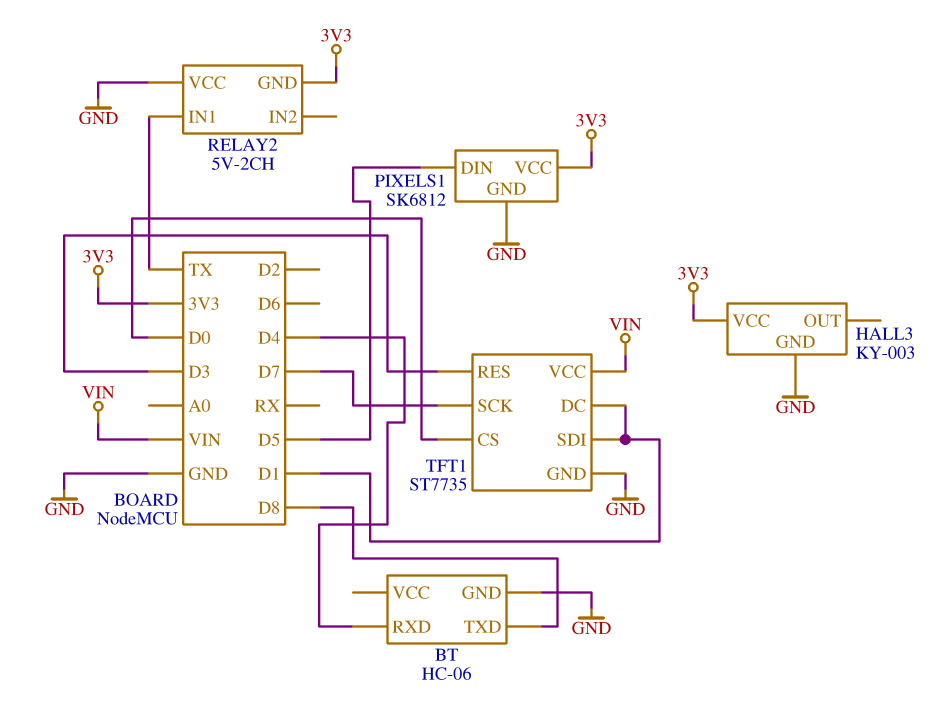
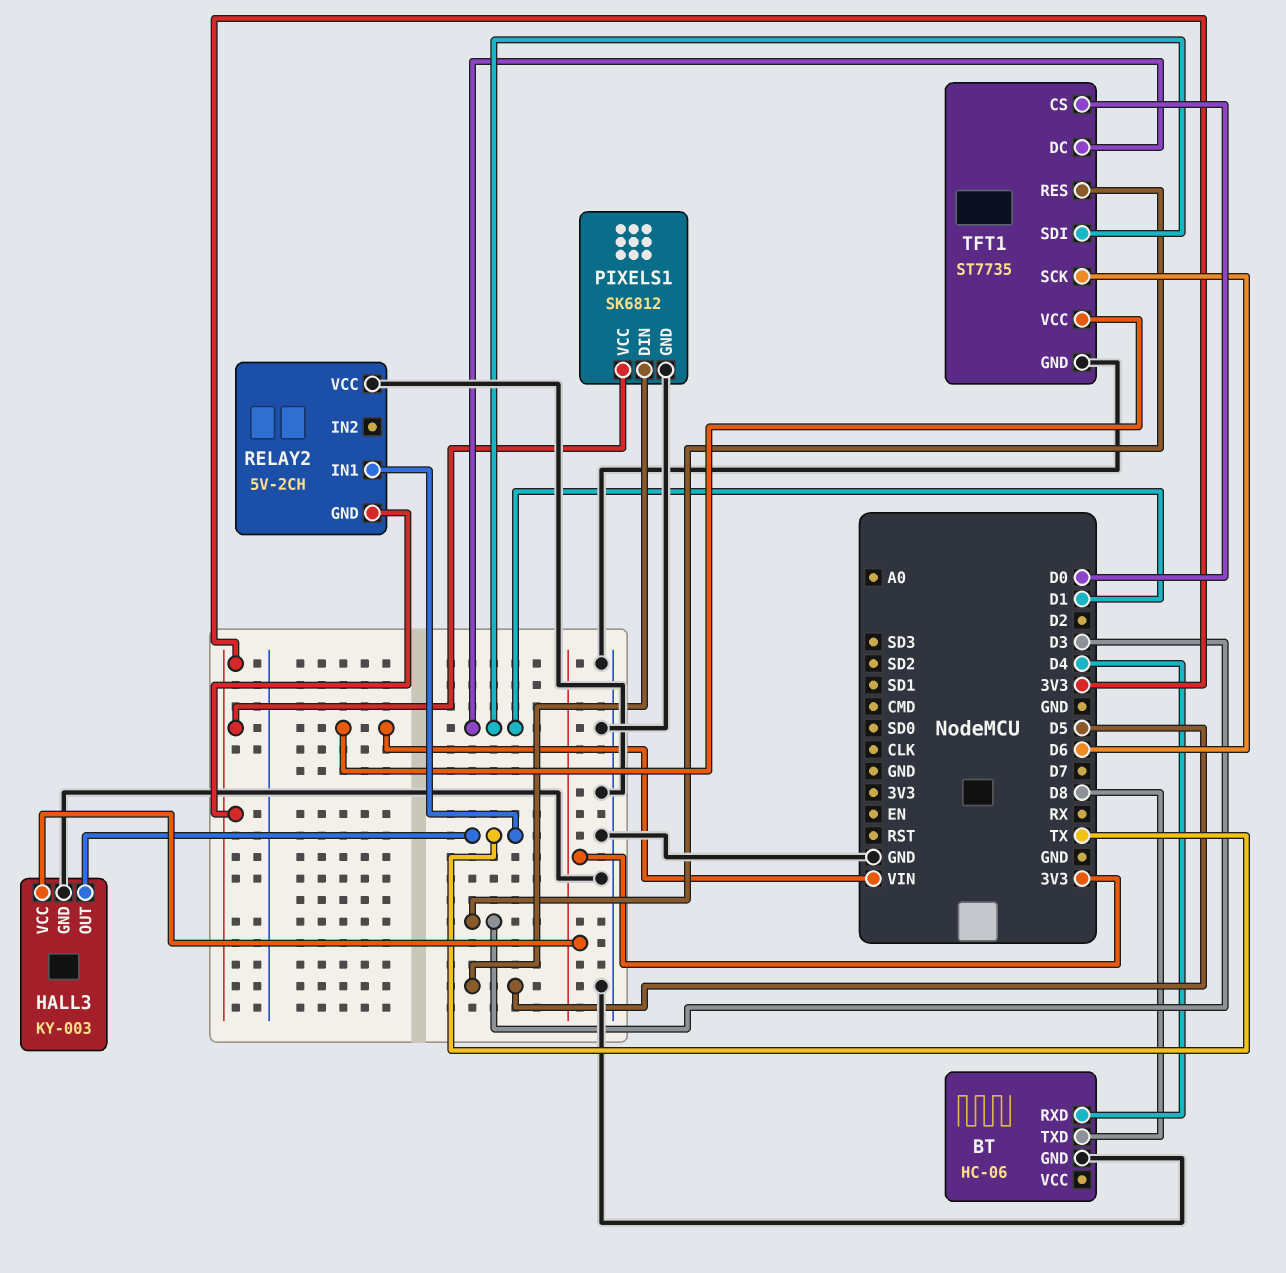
HALL3 pin OUT: none -> TX
TFT1 pin SCK: D7 -> D6

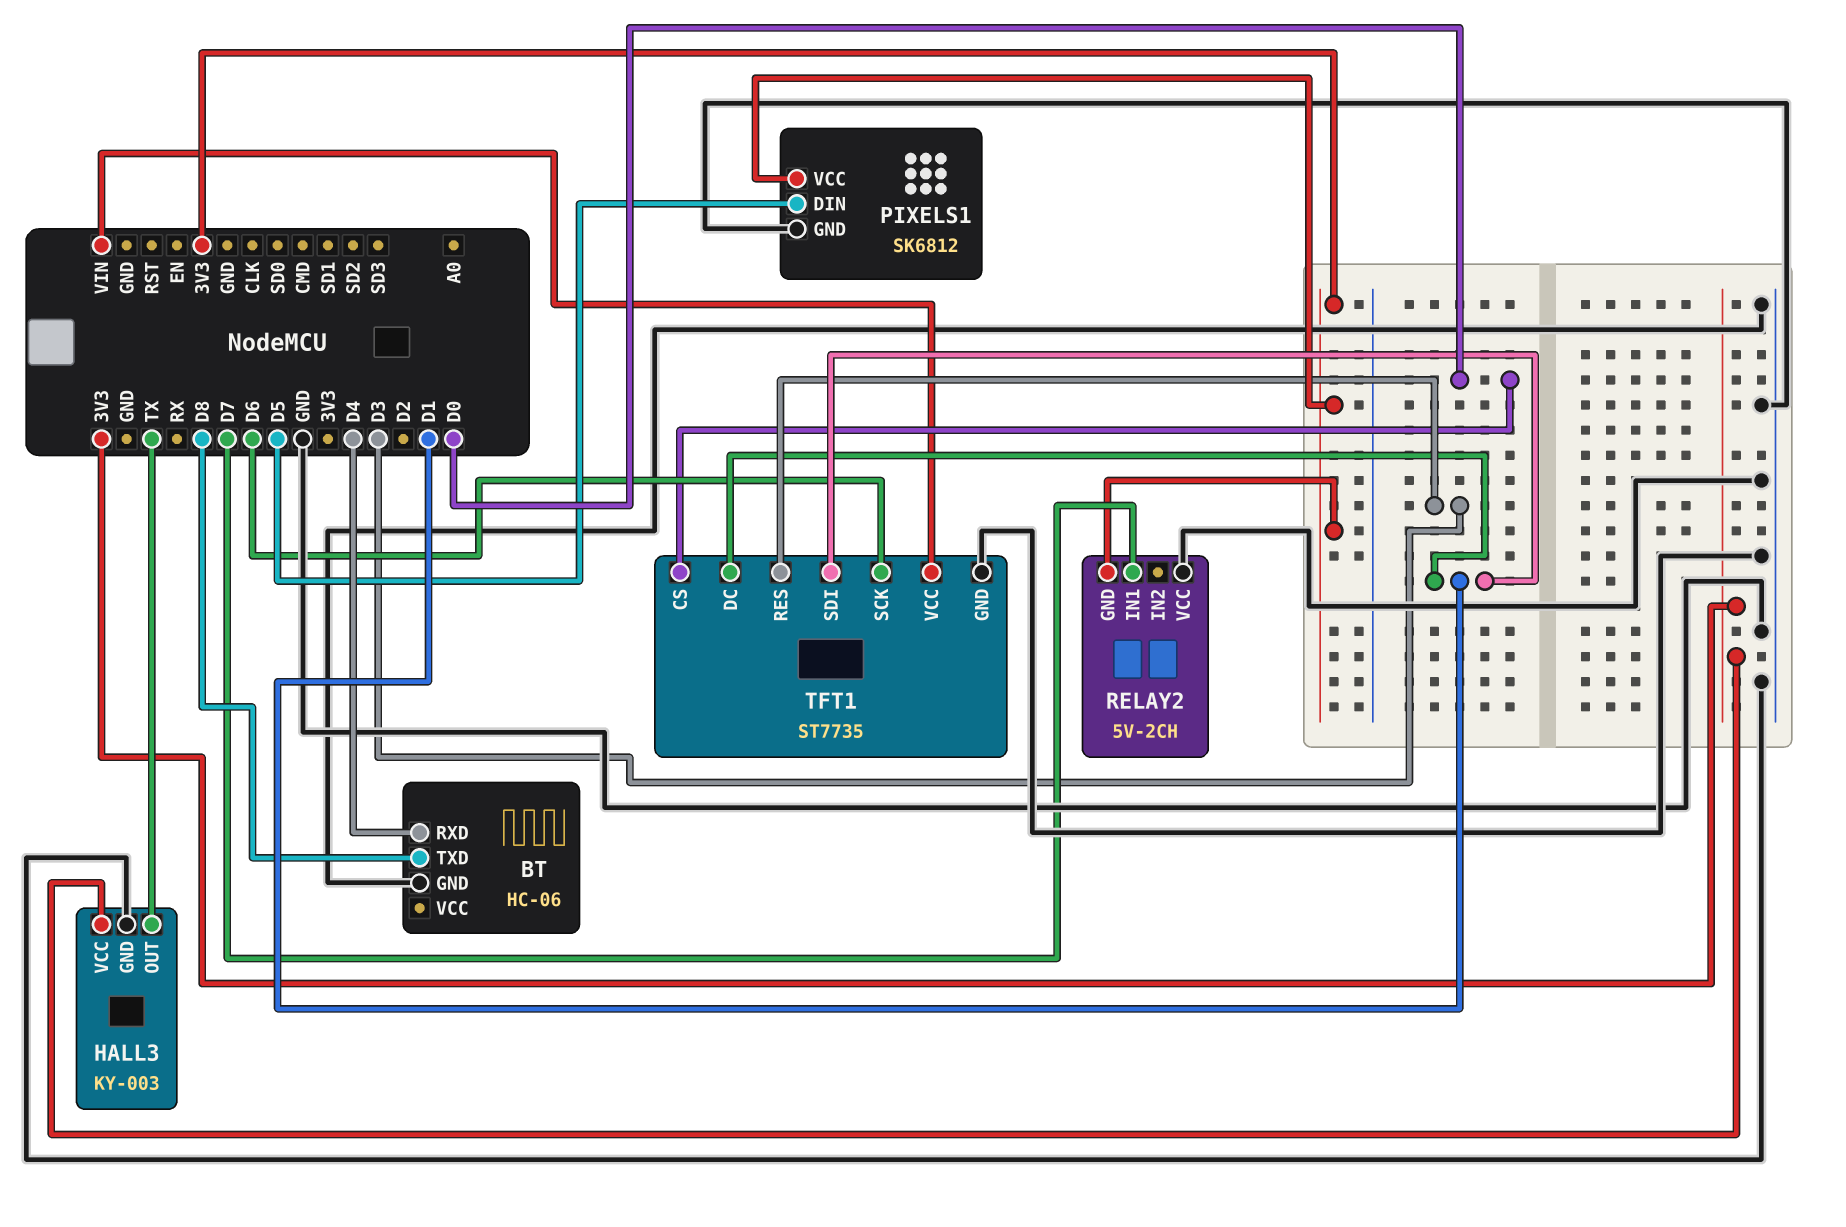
RELAY2 pin IN1: TX -> D7

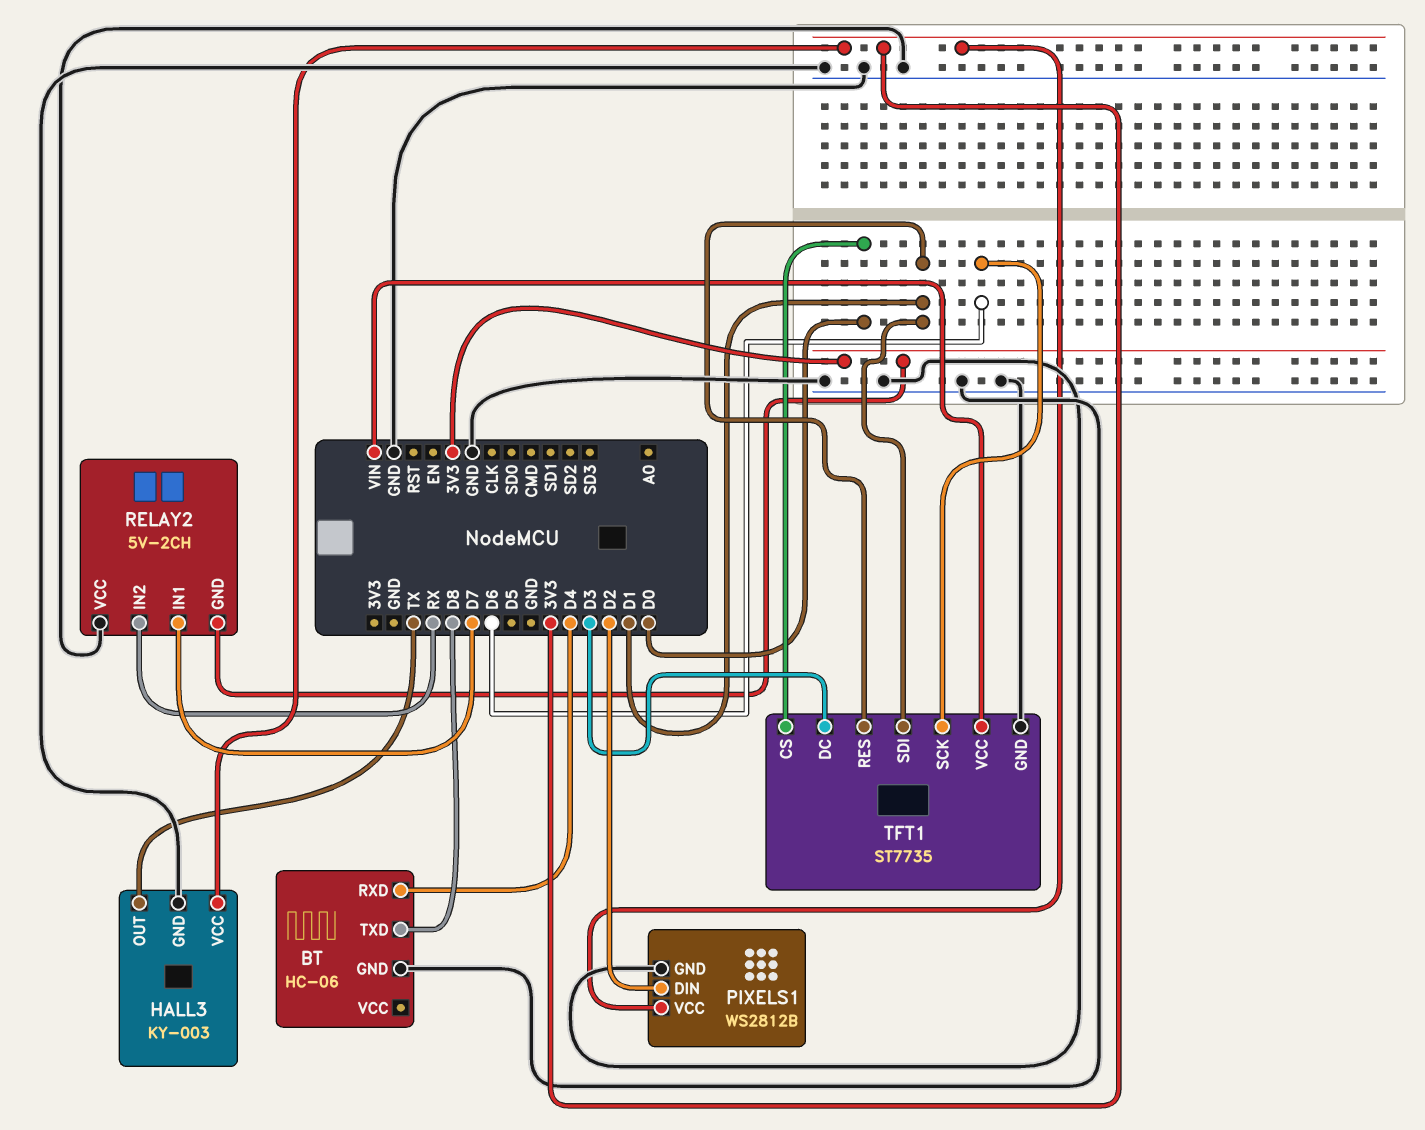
PIXELS1: SK6812 -> WS2812B
PIXELS1 pin DIN: D5 -> D2
RELAY2 pin IN2: none -> RX
TFT1 pin DC: D1 -> D3
TFT1 pin RES: D3 -> D1

